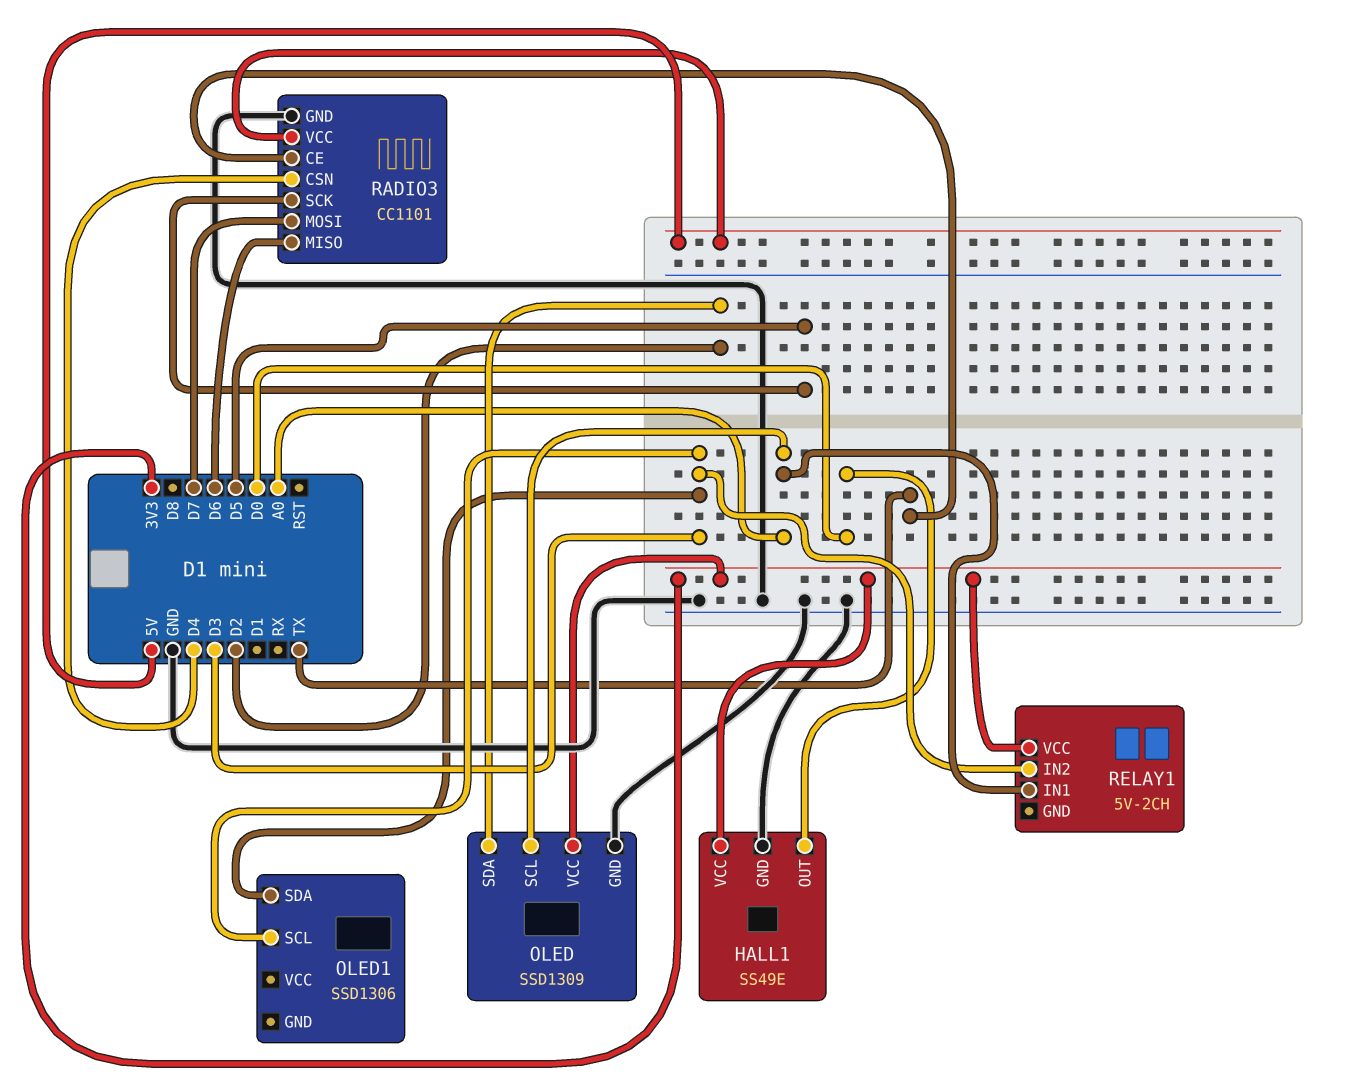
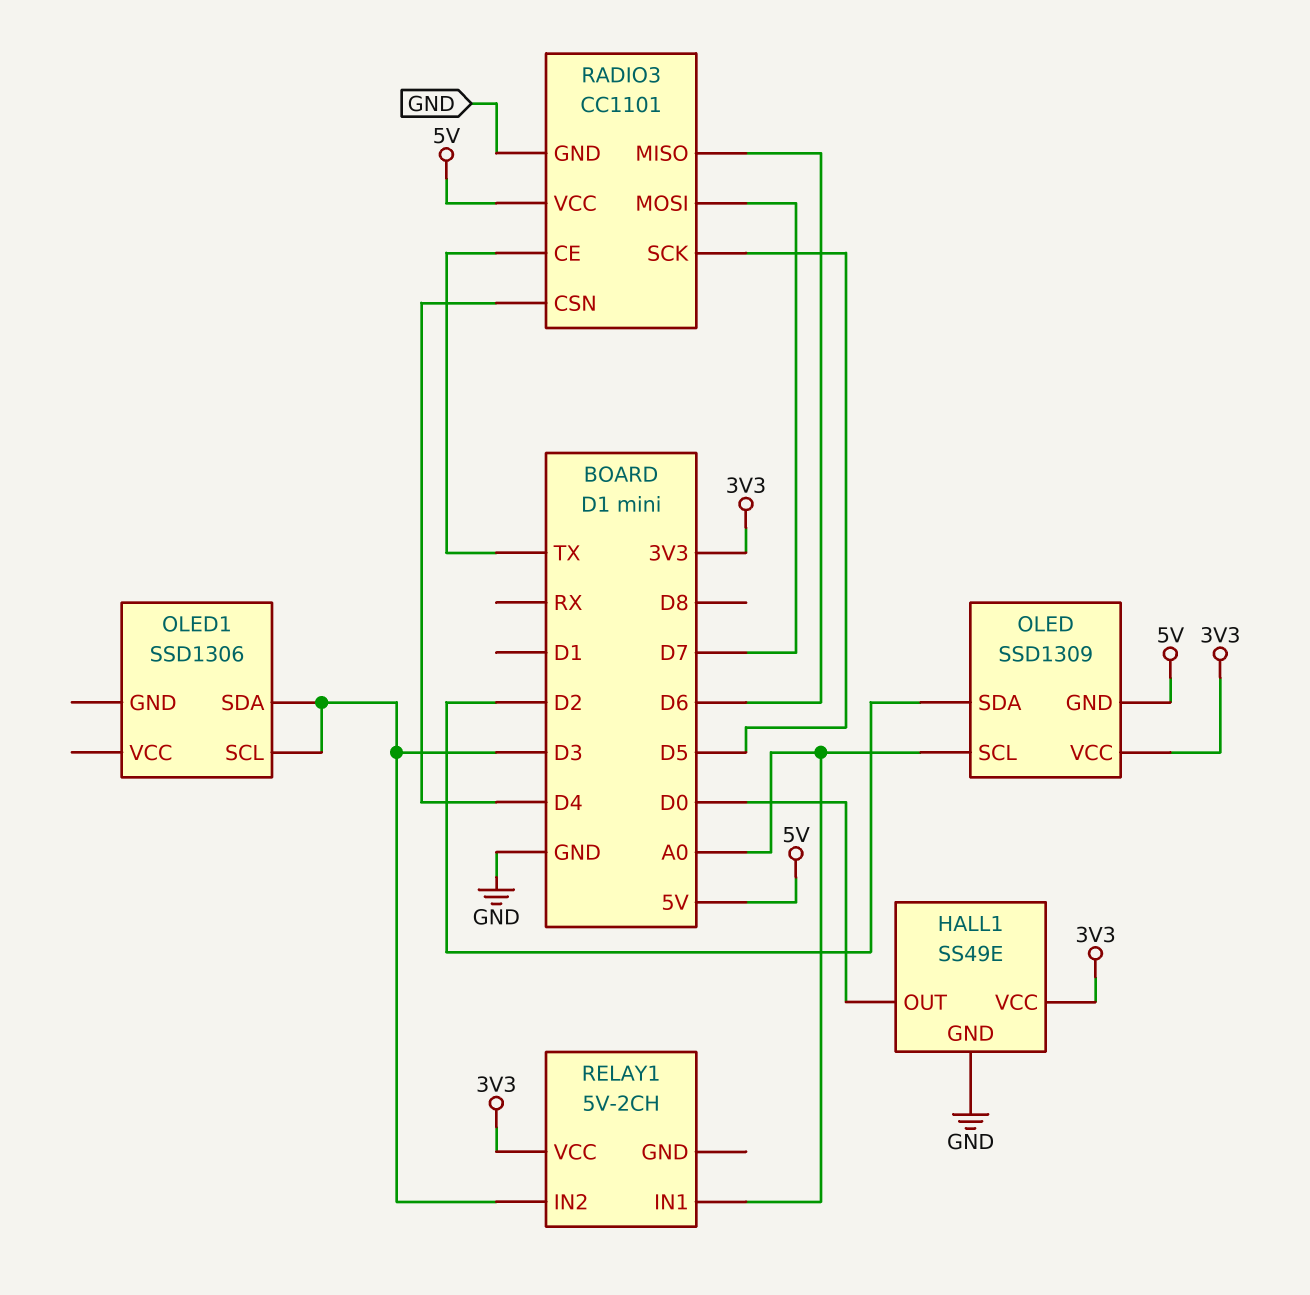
OLED pin GND: GND -> 5V

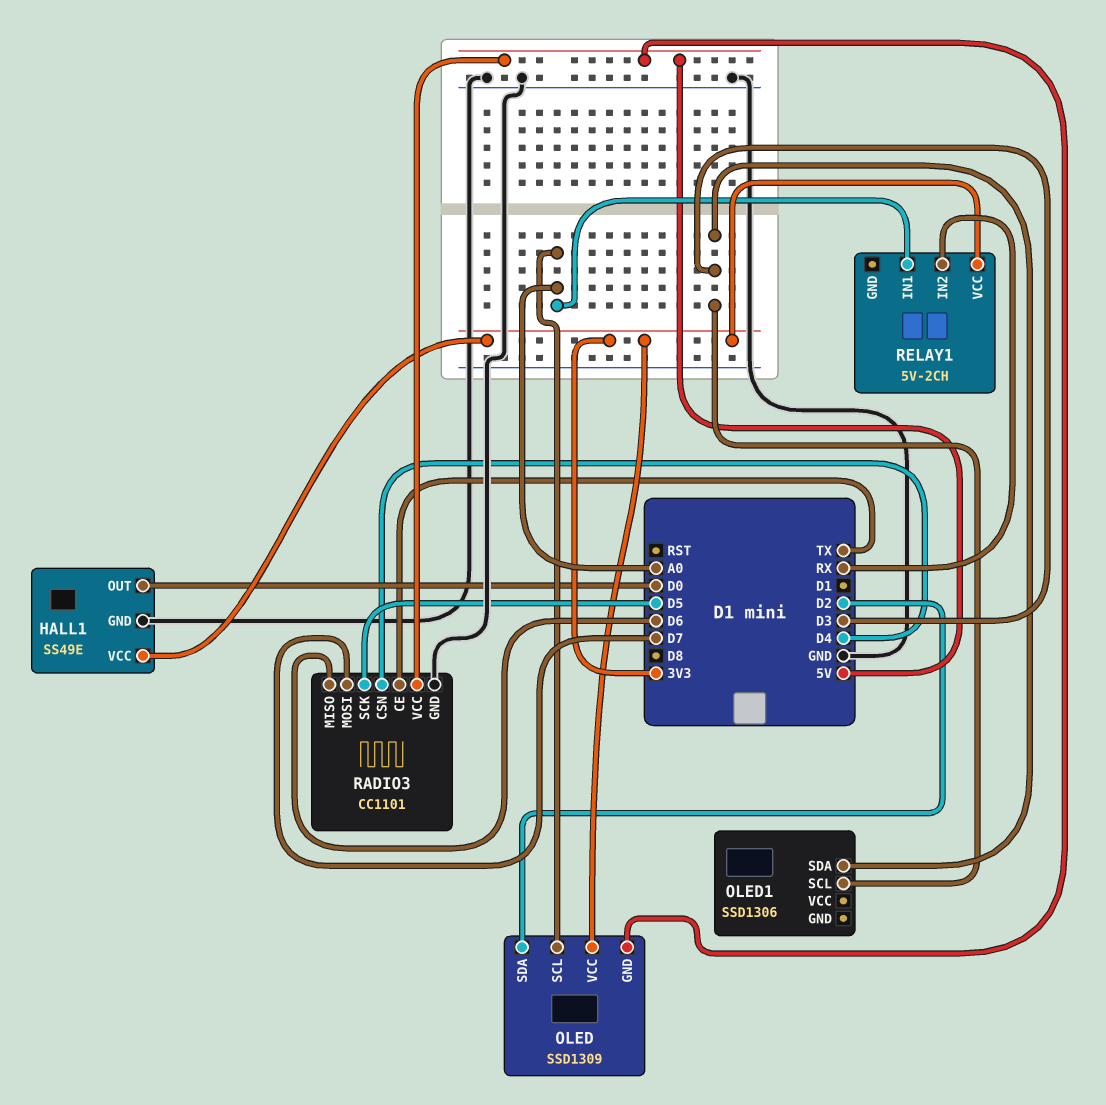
RELAY1 pin IN2: D3 -> RX

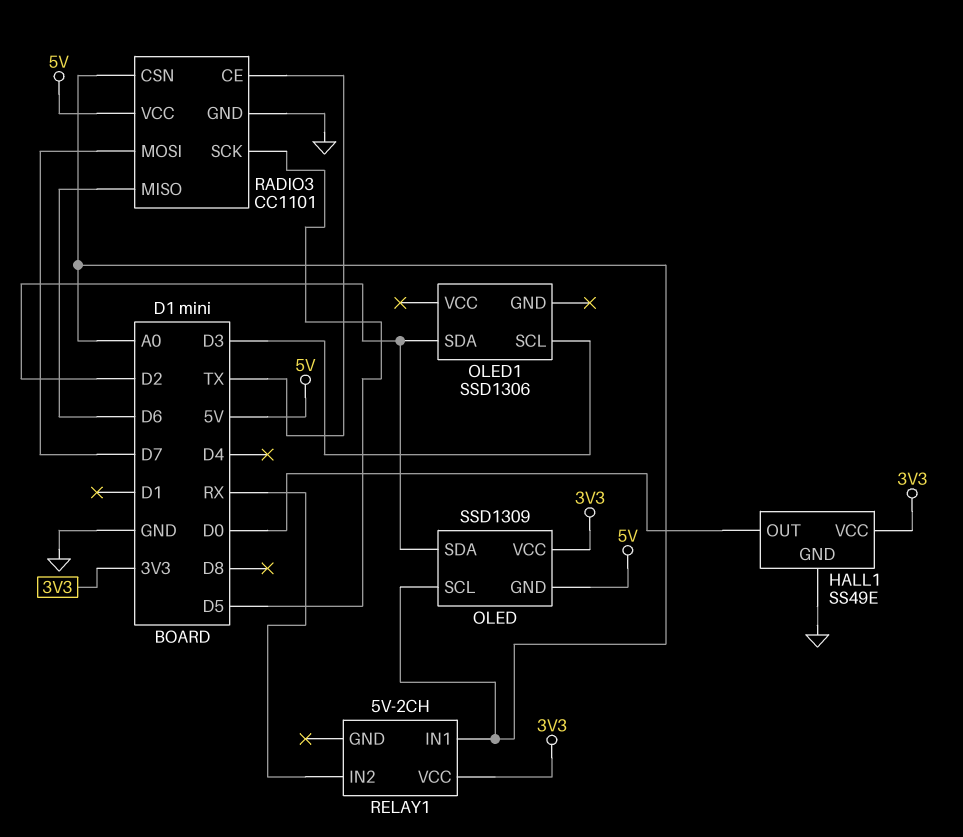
OLED1 pin SDA: D3 -> D2
RADIO3 pin CSN: D4 -> A0

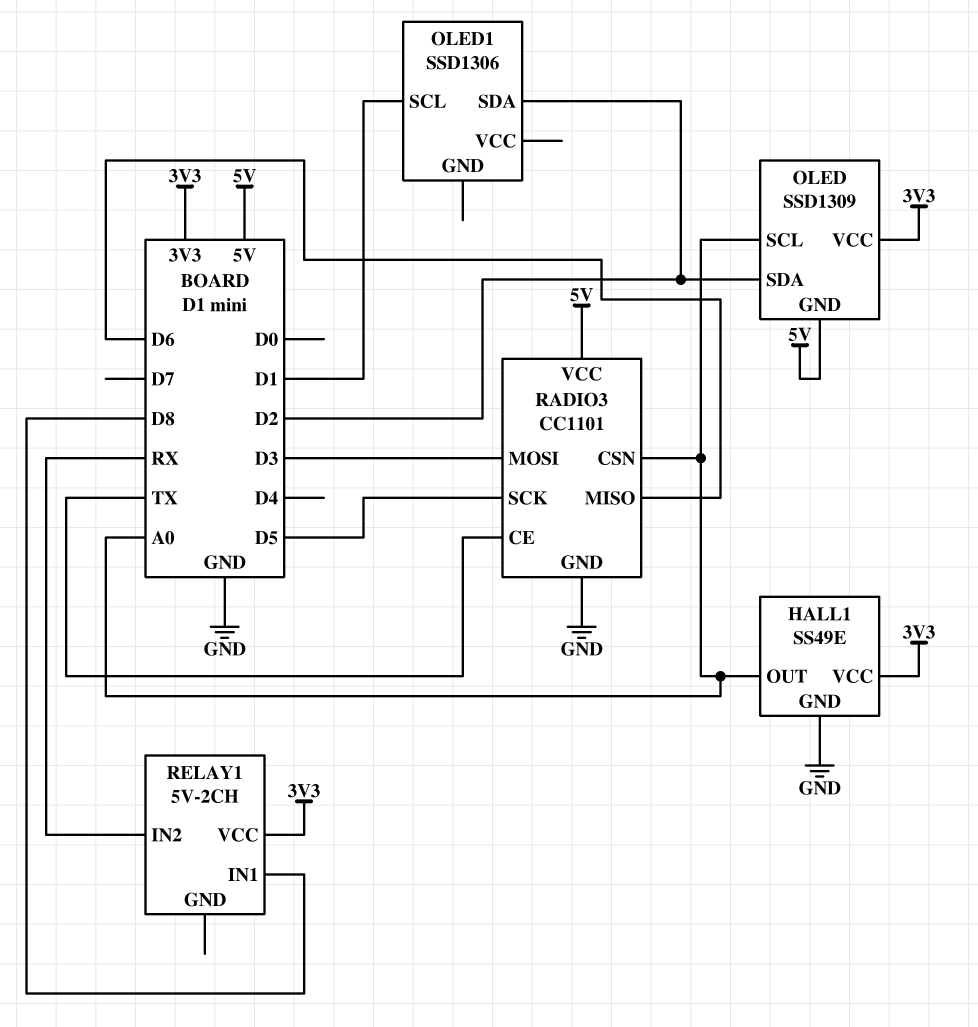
HALL1 pin OUT: D0 -> A0
OLED1 pin SCL: D3 -> D1
RADIO3 pin MOSI: D7 -> D3
RELAY1 pin IN1: A0 -> D8

